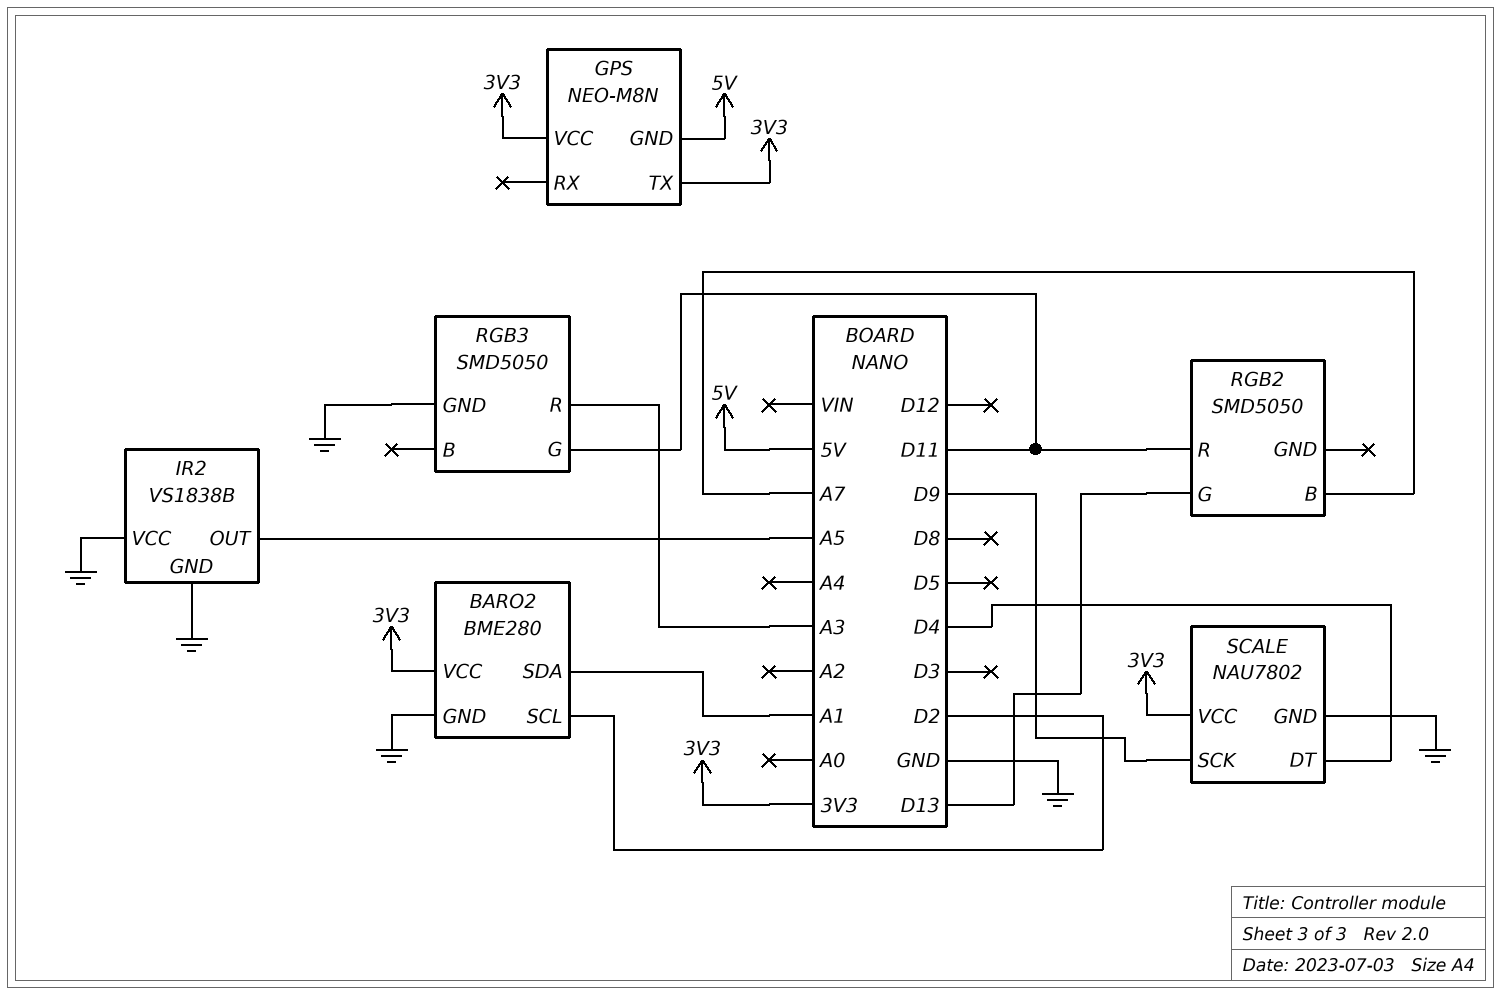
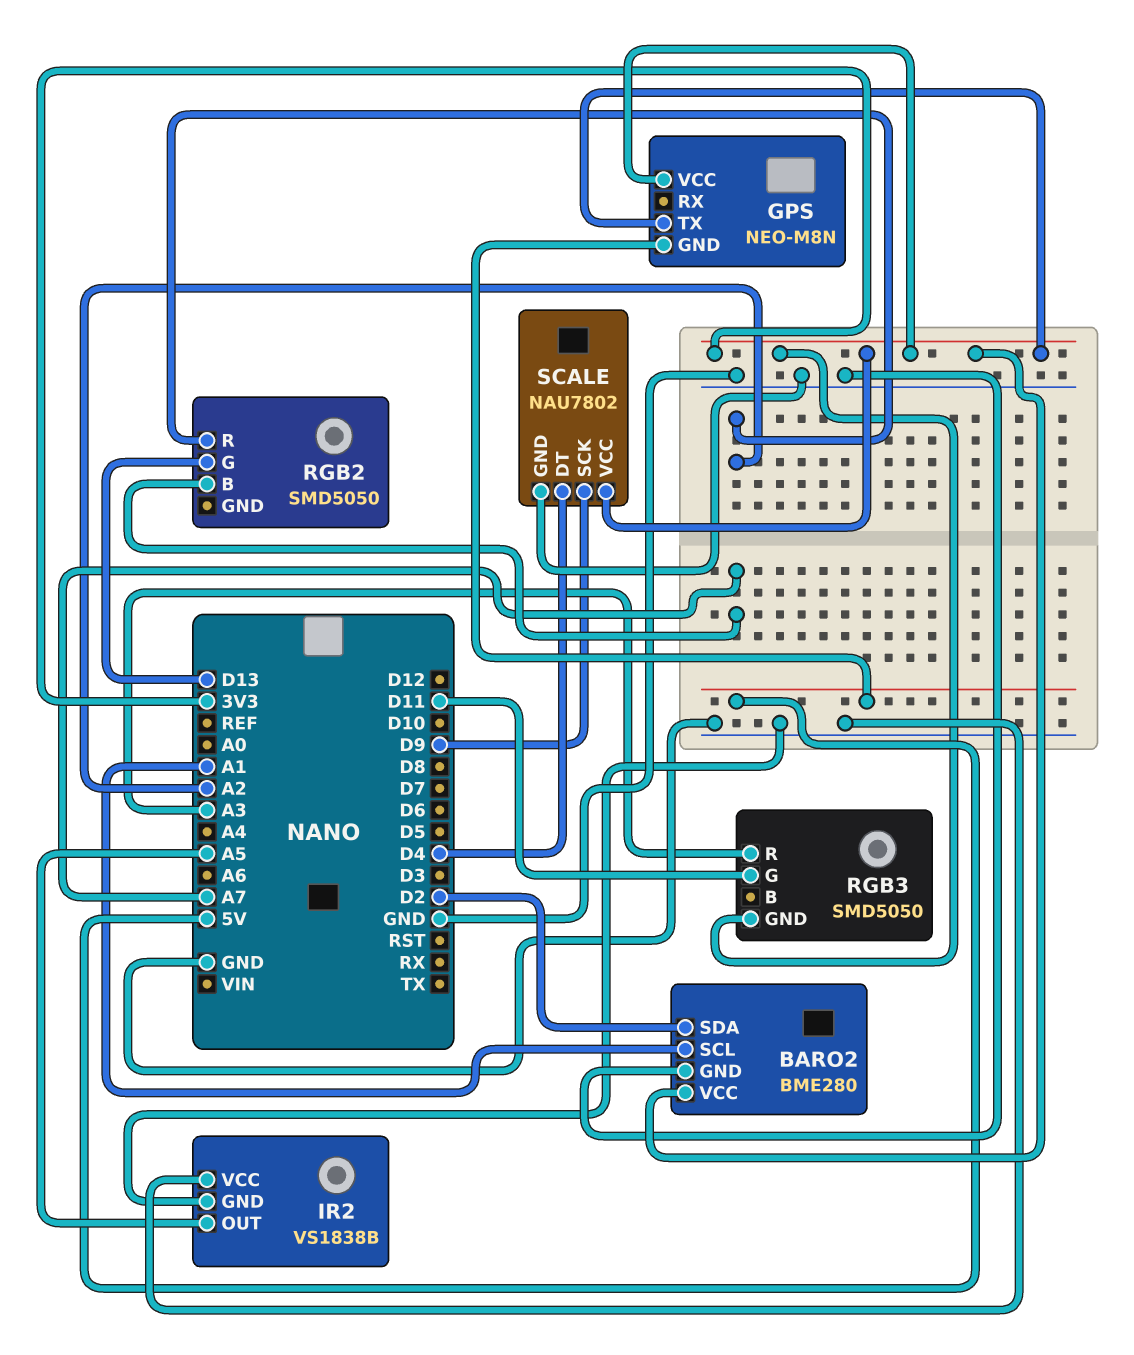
BARO2 pin SCL: D2 -> A1
BARO2 pin SDA: A1 -> D2
RGB2 pin R: D11 -> A2
RGB3 pin GND: GND -> 3V3

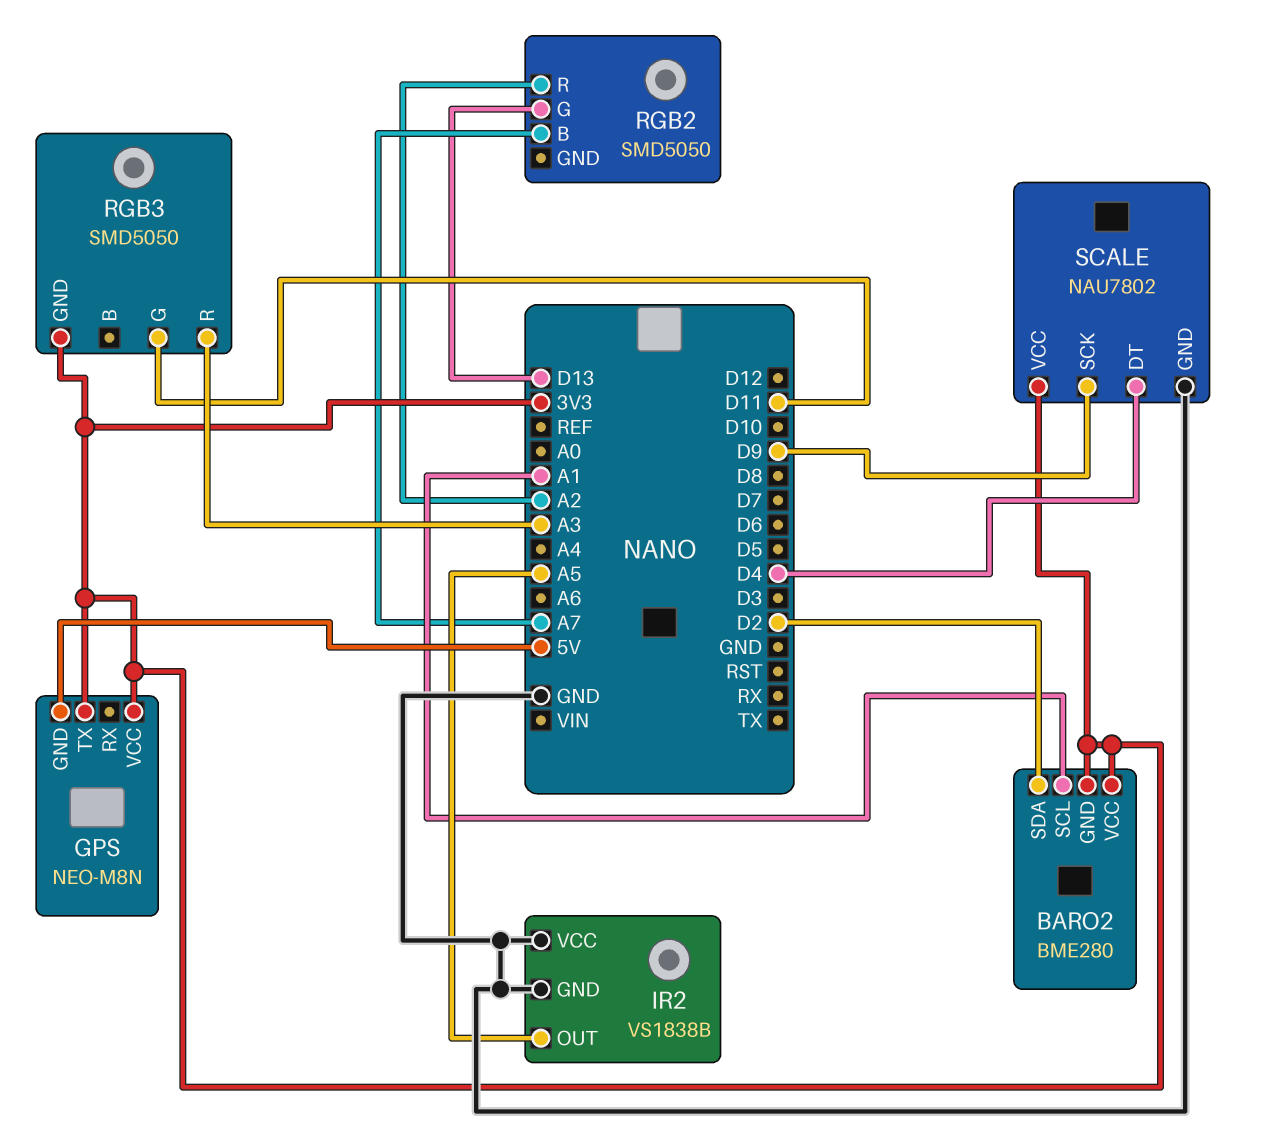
BARO2 pin GND: GND -> 3V3

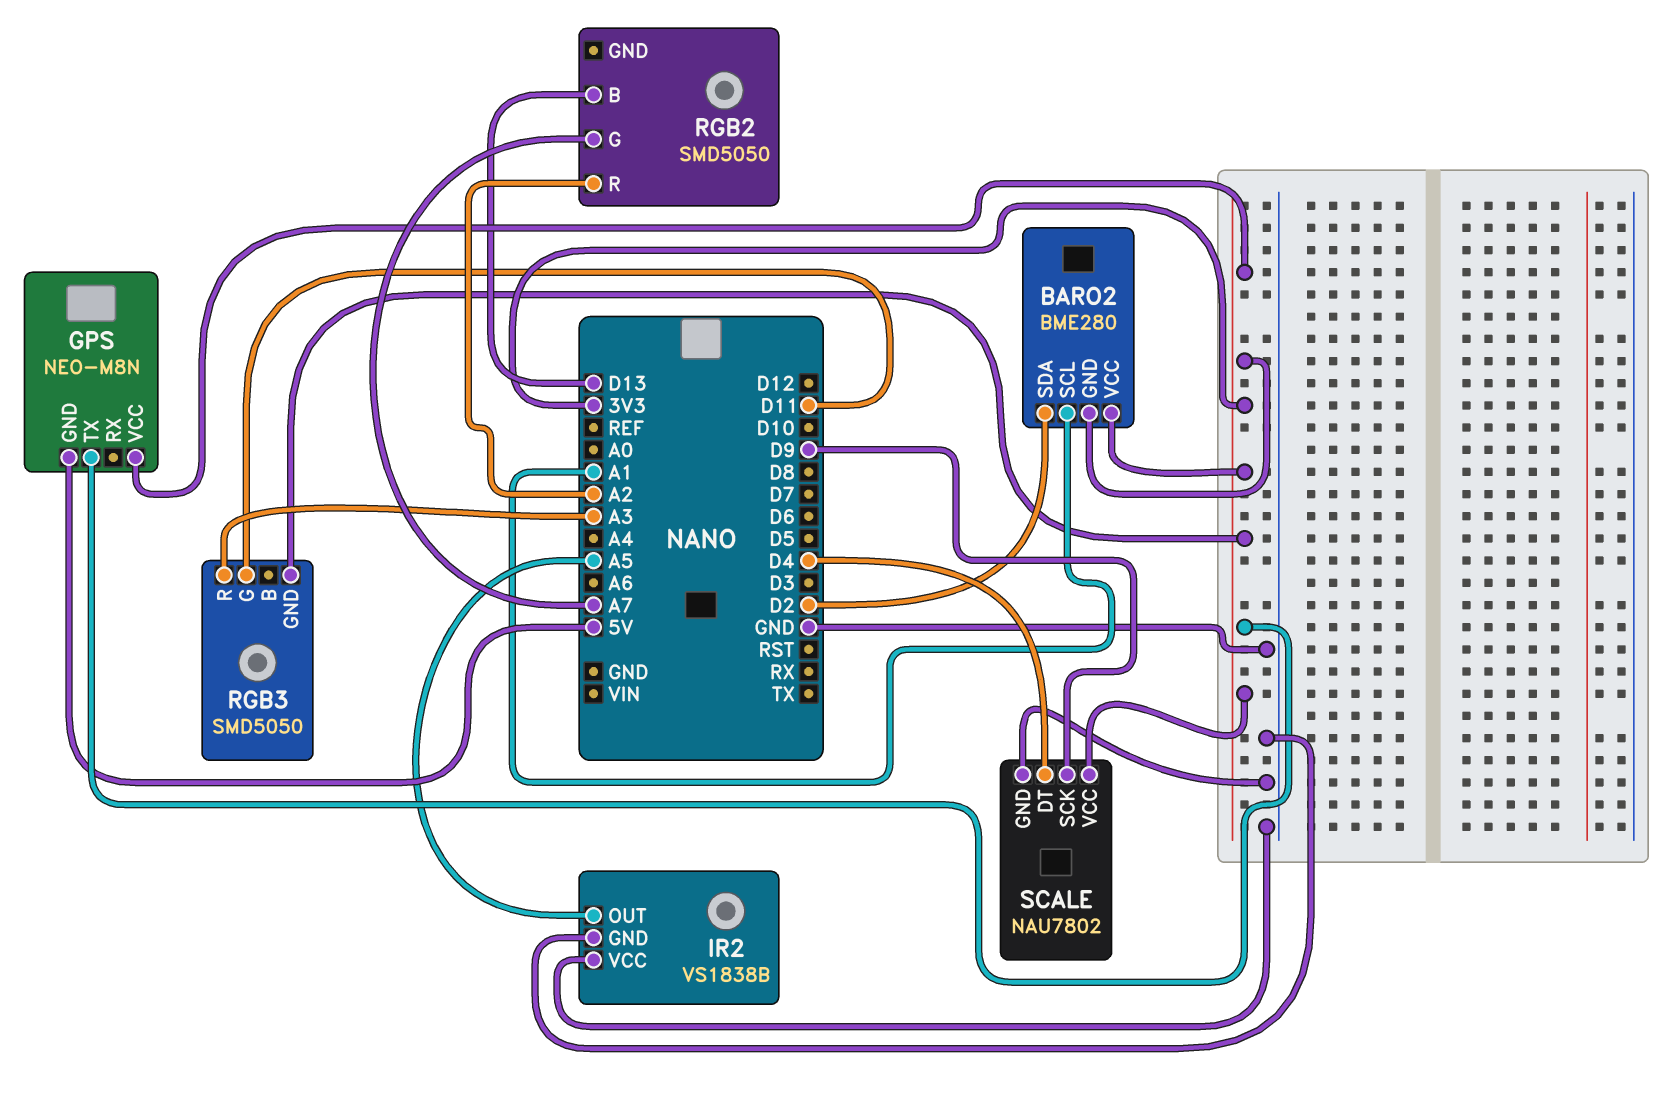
RGB2 pin B: A7 -> D13
RGB2 pin G: D13 -> A7

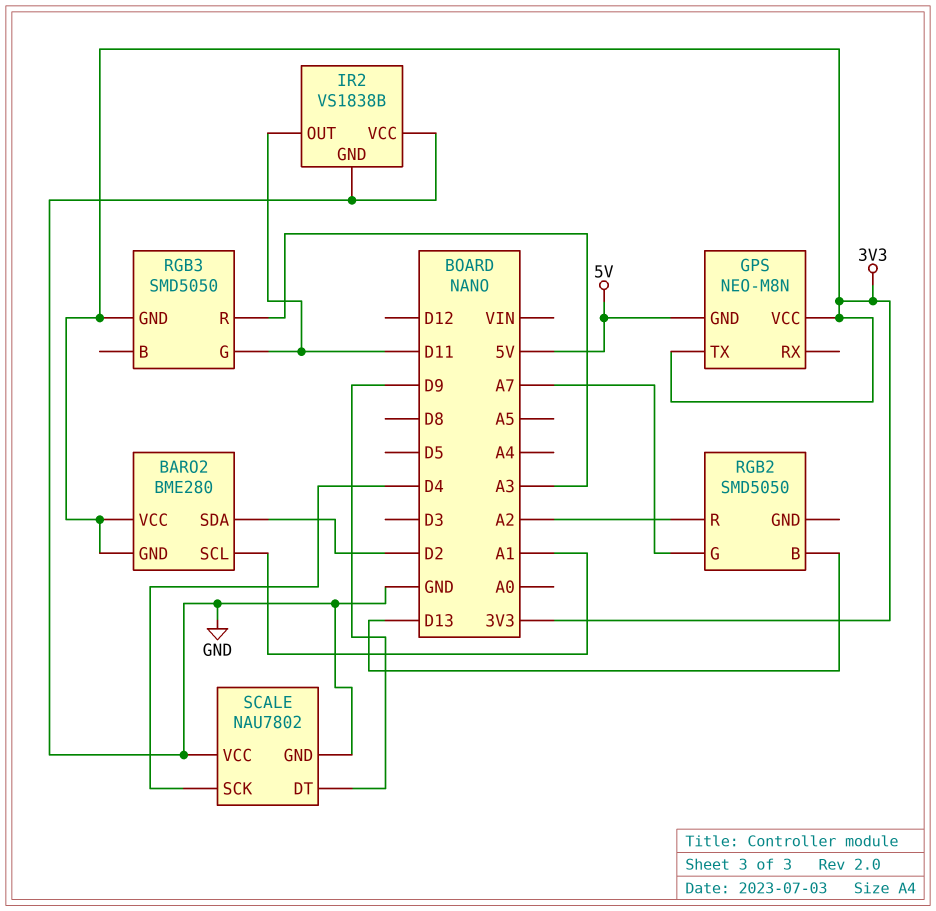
IR2 pin OUT: A5 -> D11
SCALE pin DT: D4 -> D9
SCALE pin SCK: D9 -> D4
SCALE pin VCC: 3V3 -> GND

